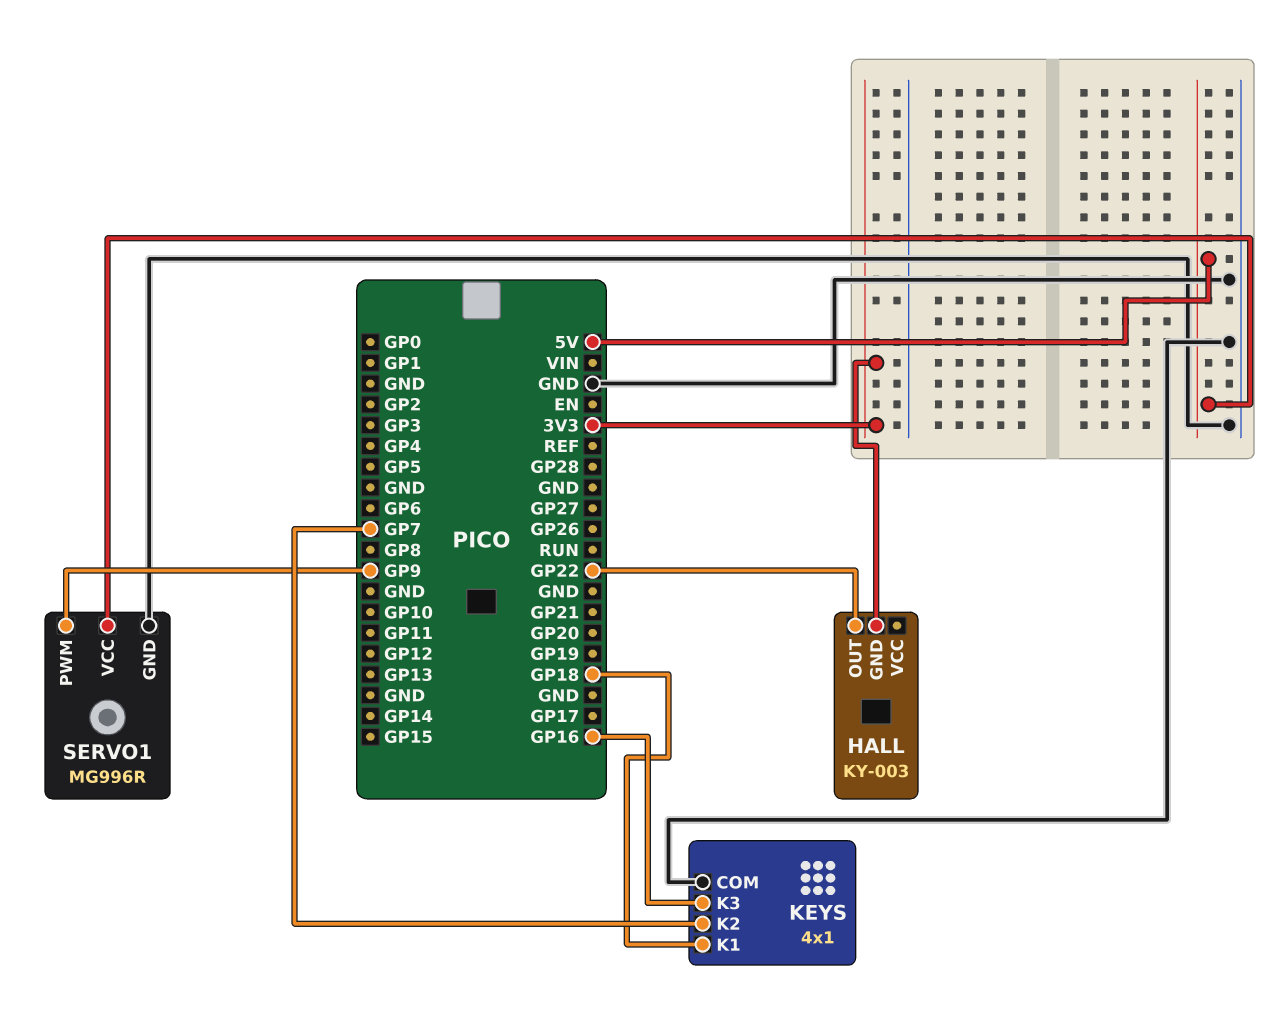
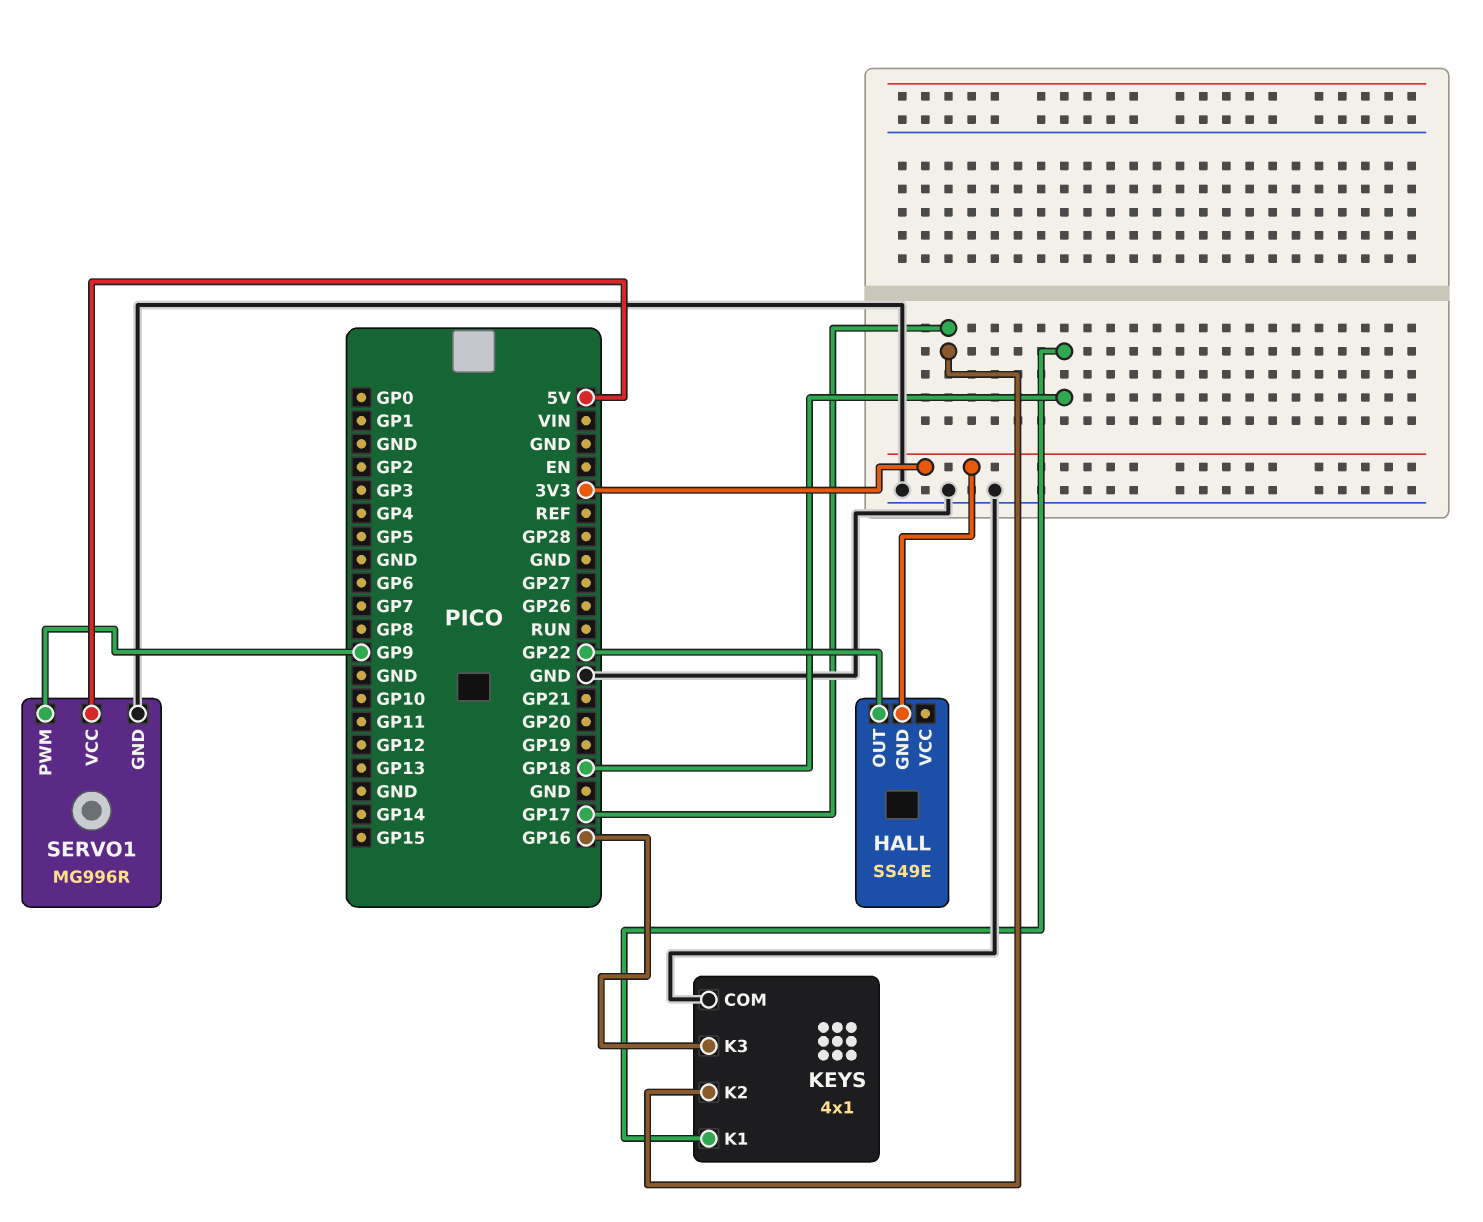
HALL: KY-003 -> SS49E
KEYS pin K2: GP7 -> GP17

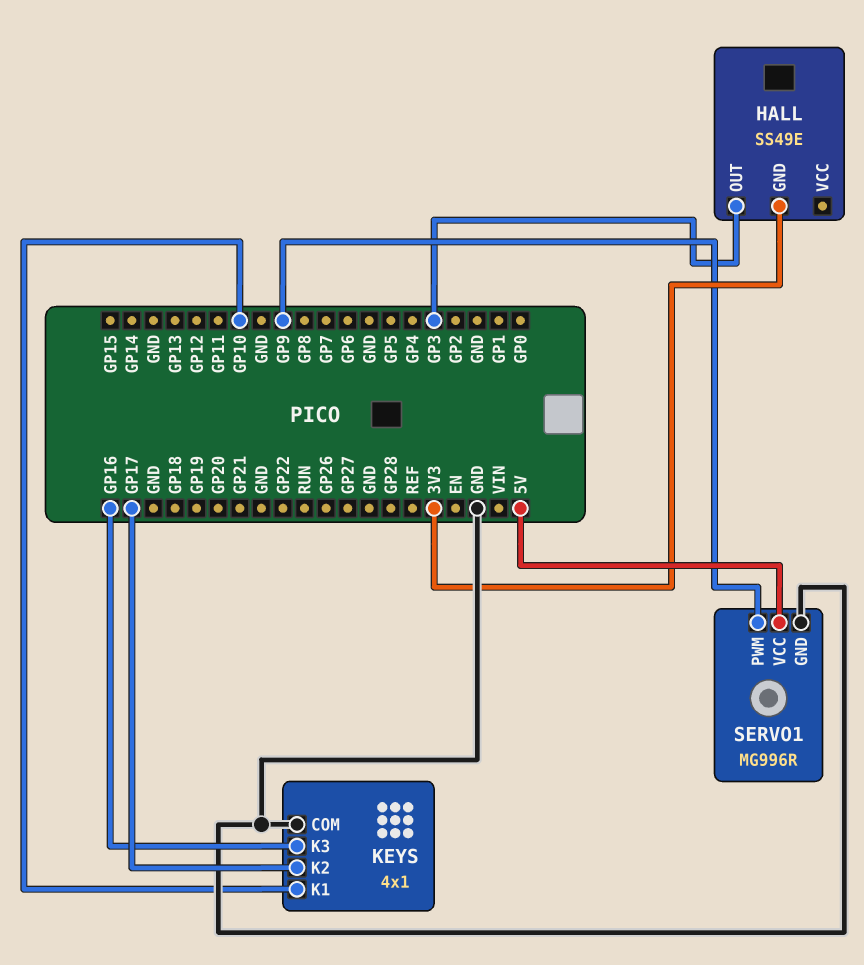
HALL pin OUT: GP22 -> GP3
KEYS pin K1: GP18 -> GP10

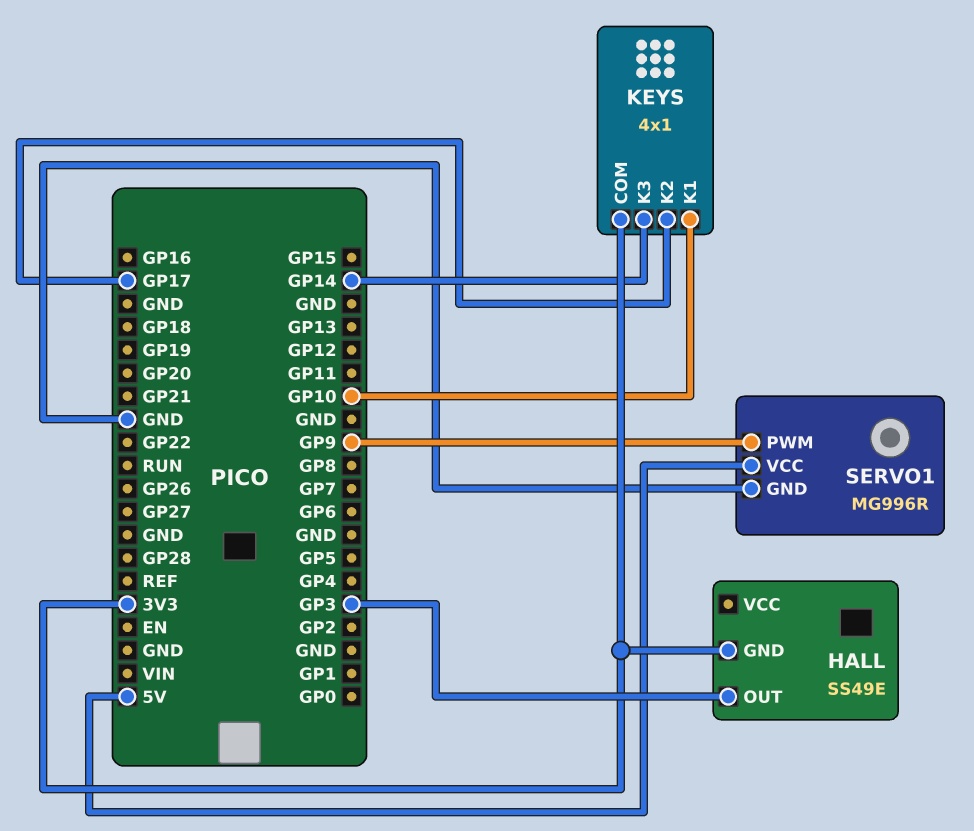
KEYS pin COM: GND -> 3V3
KEYS pin K3: GP16 -> GP14

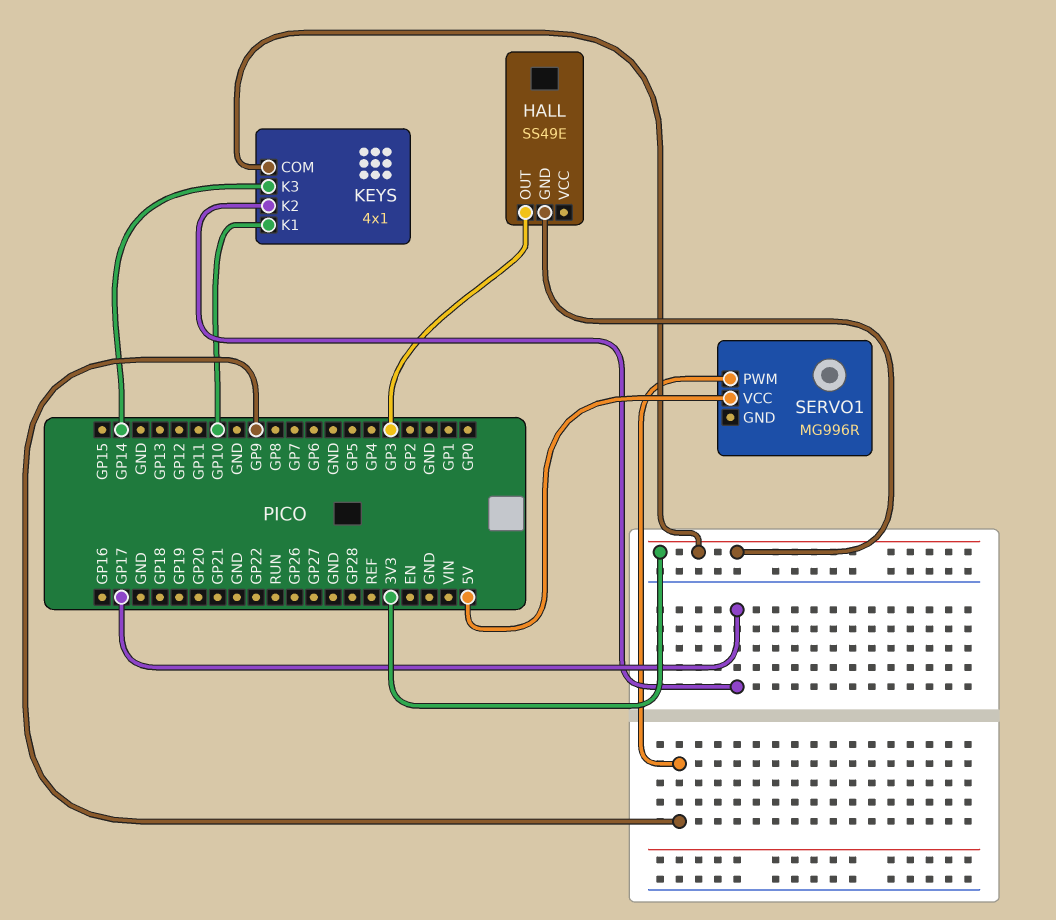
SERVO1 pin GND: GND -> none

